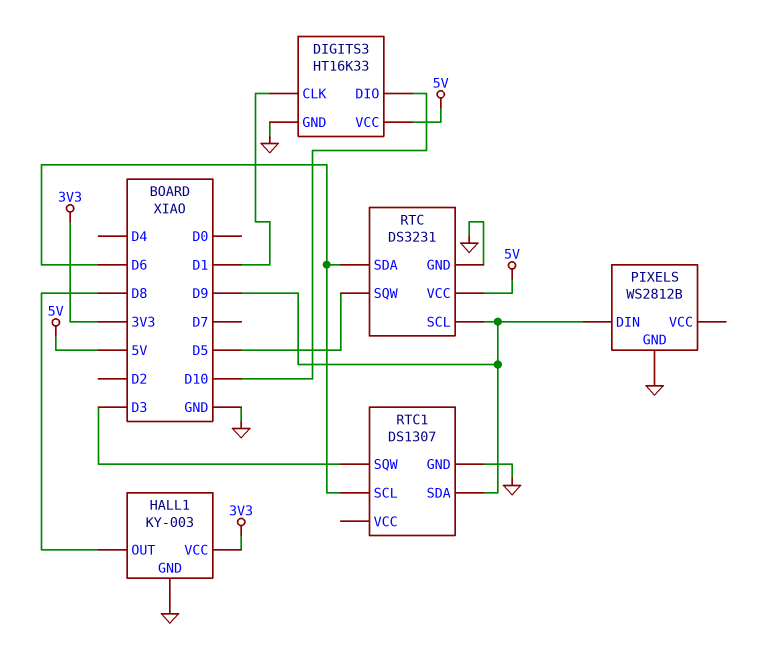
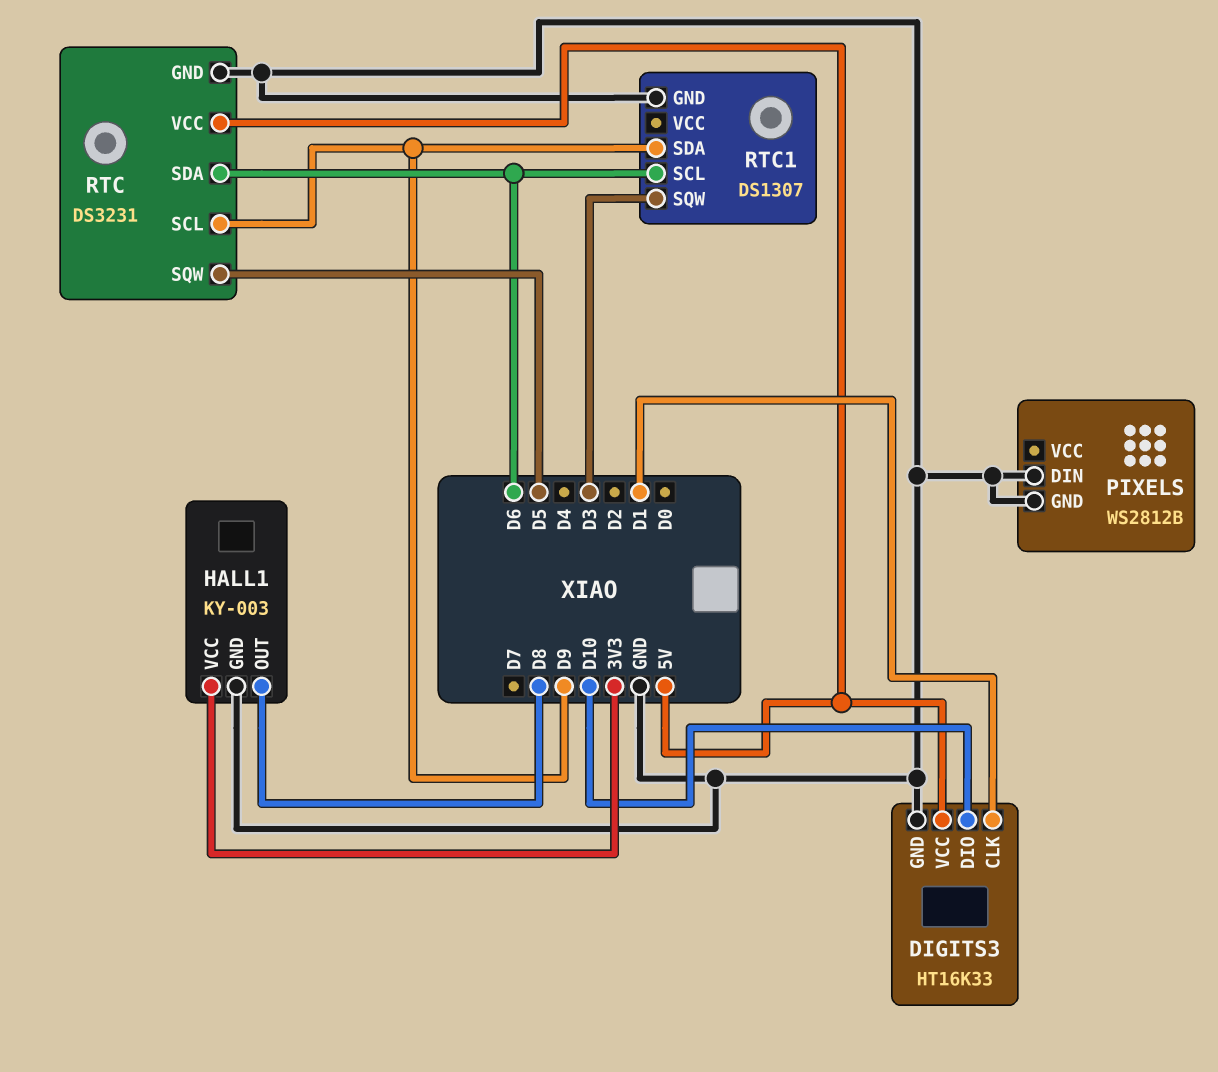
PIXELS pin DIN: D9 -> GND

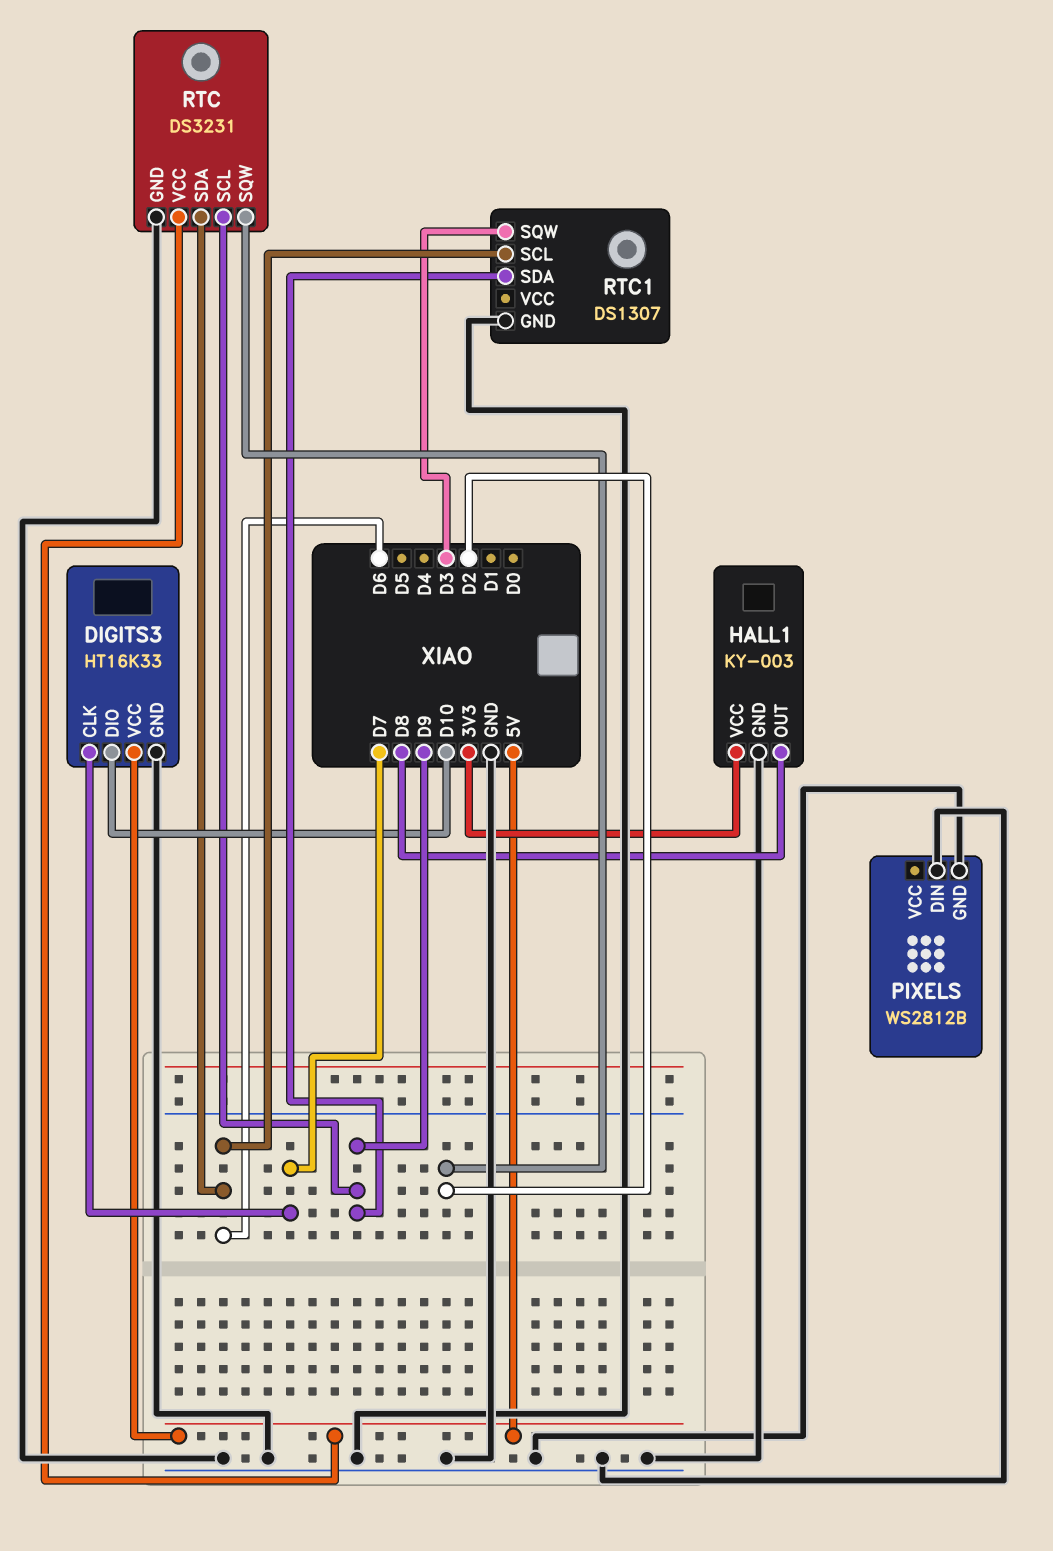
DIGITS3 pin CLK: D1 -> D7
RTC pin SQW: D5 -> D2

